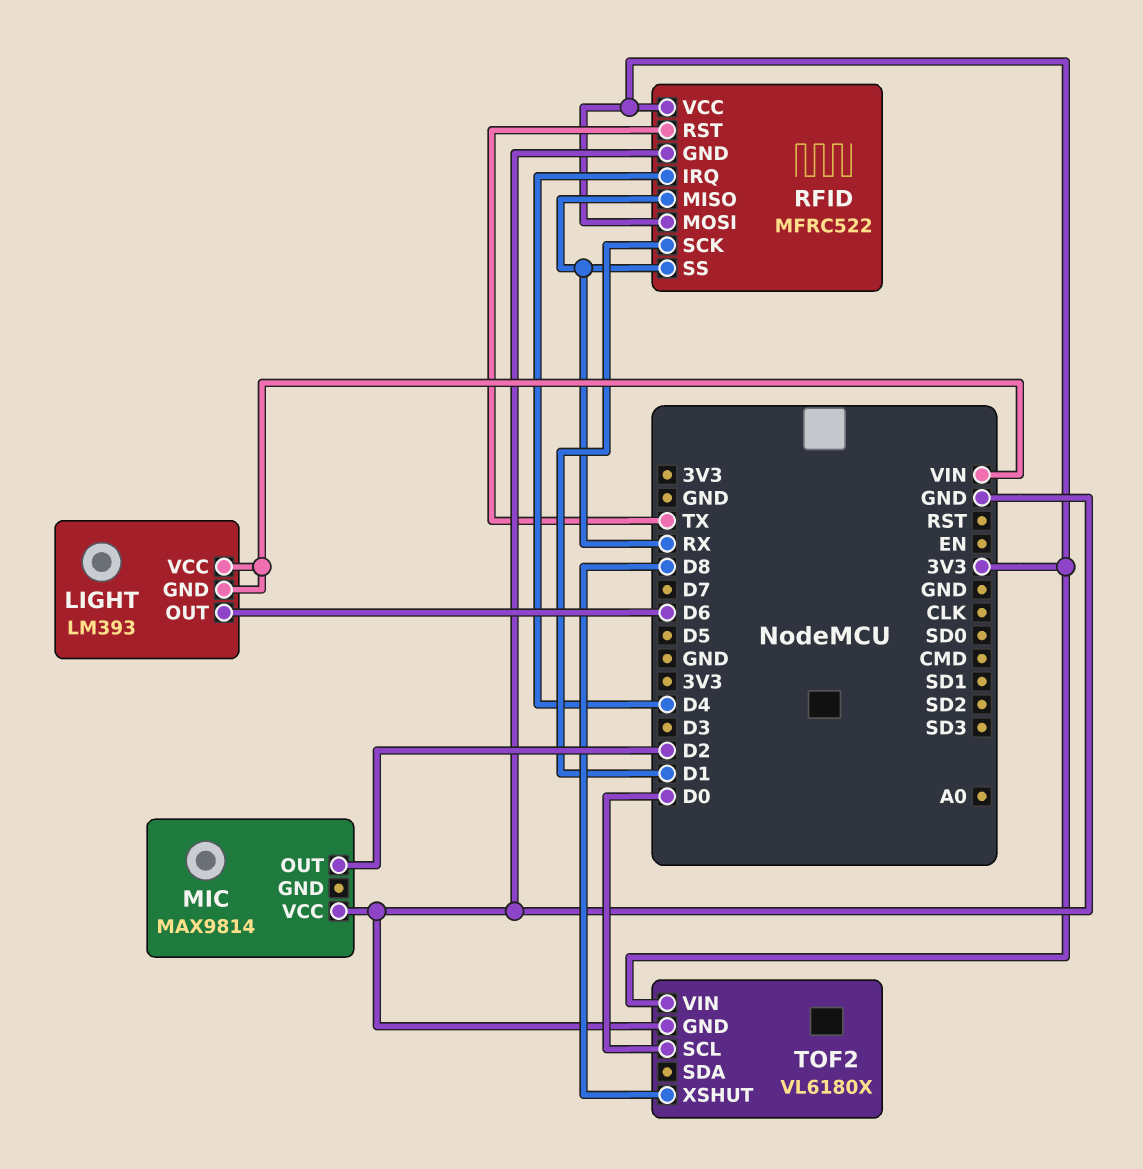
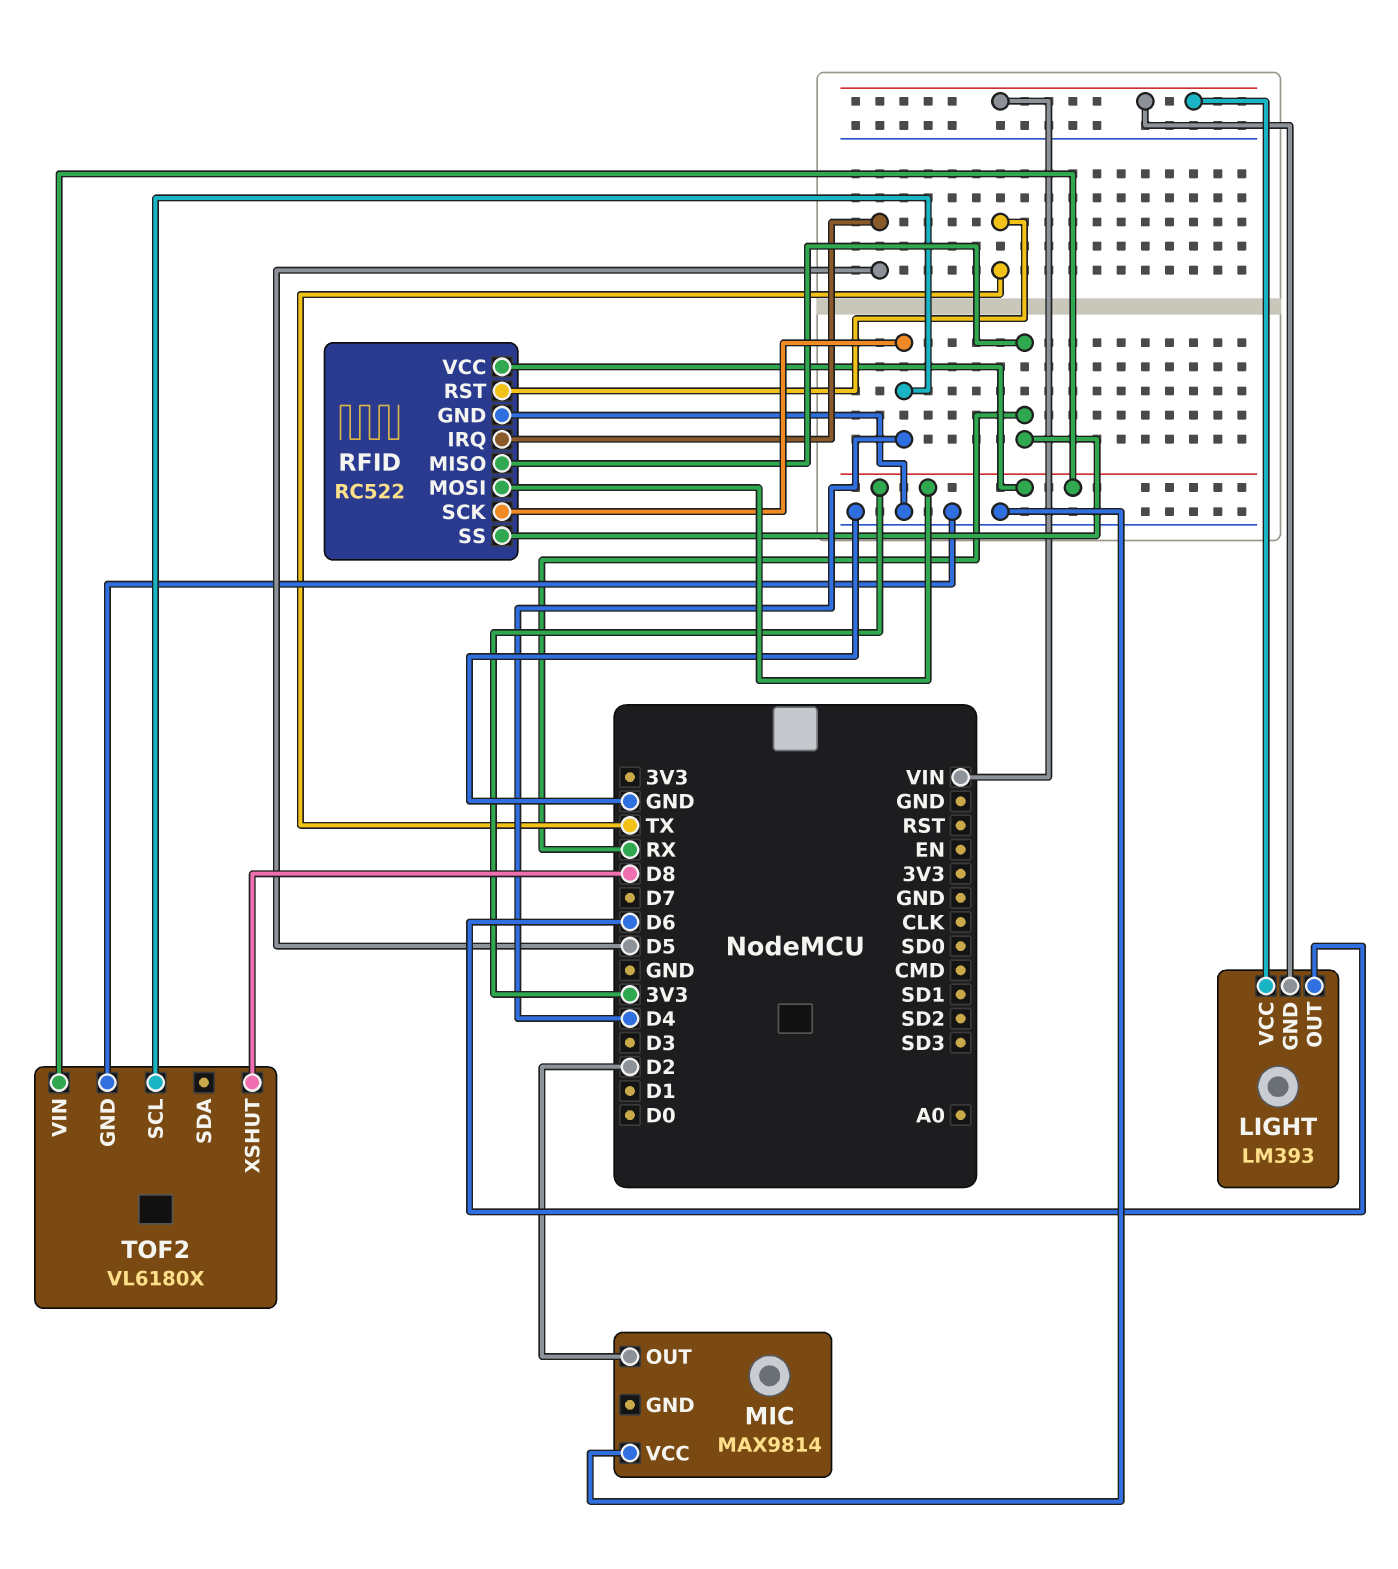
RFID: MFRC522 -> RC522
RFID pin IRQ: D4 -> D5
RFID pin SCK: D1 -> D4
TOF2 pin SCL: D0 -> D4

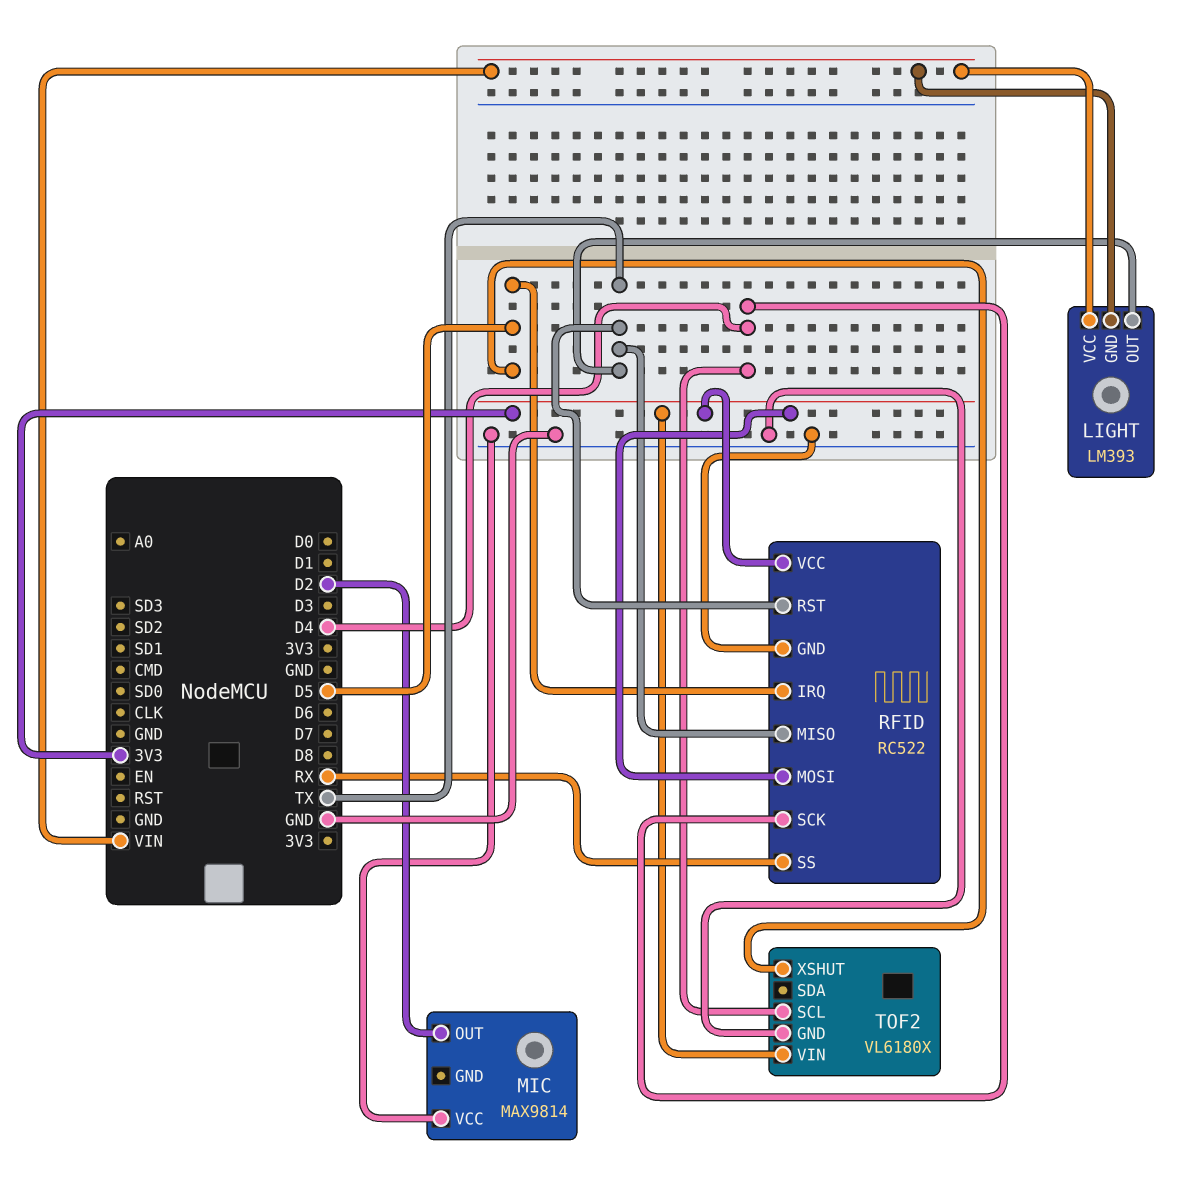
LIGHT pin OUT: D6 -> TX
RFID pin MISO: RX -> TX
TOF2 pin XSHUT: D8 -> D5

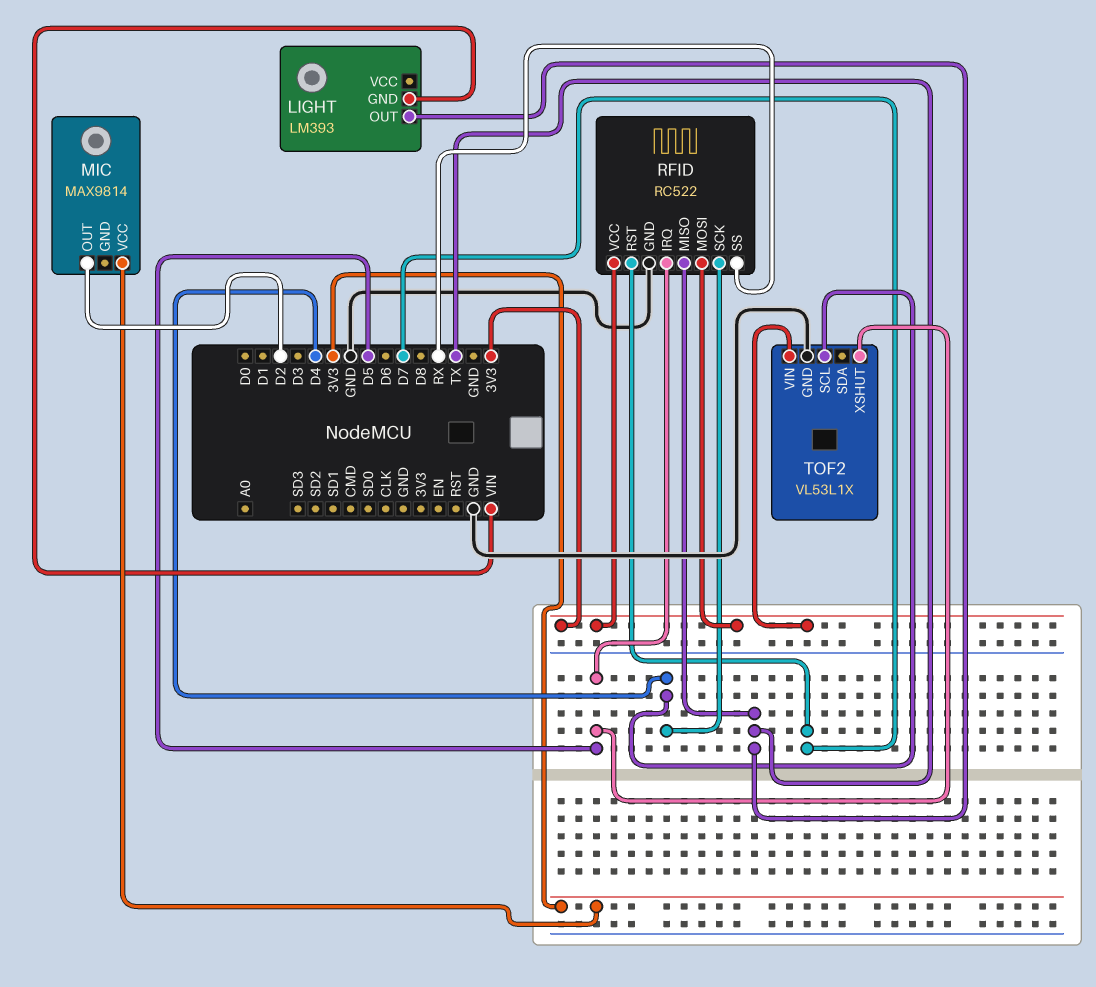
LIGHT pin VCC: VIN -> none
MIC pin VCC: GND -> 3V3
RFID pin RST: TX -> D7
TOF2: VL6180X -> VL53L1X

